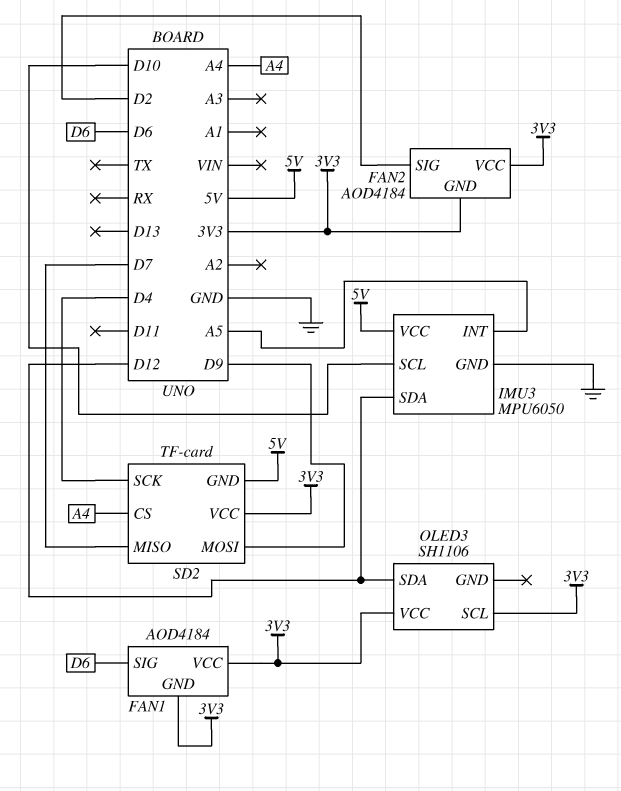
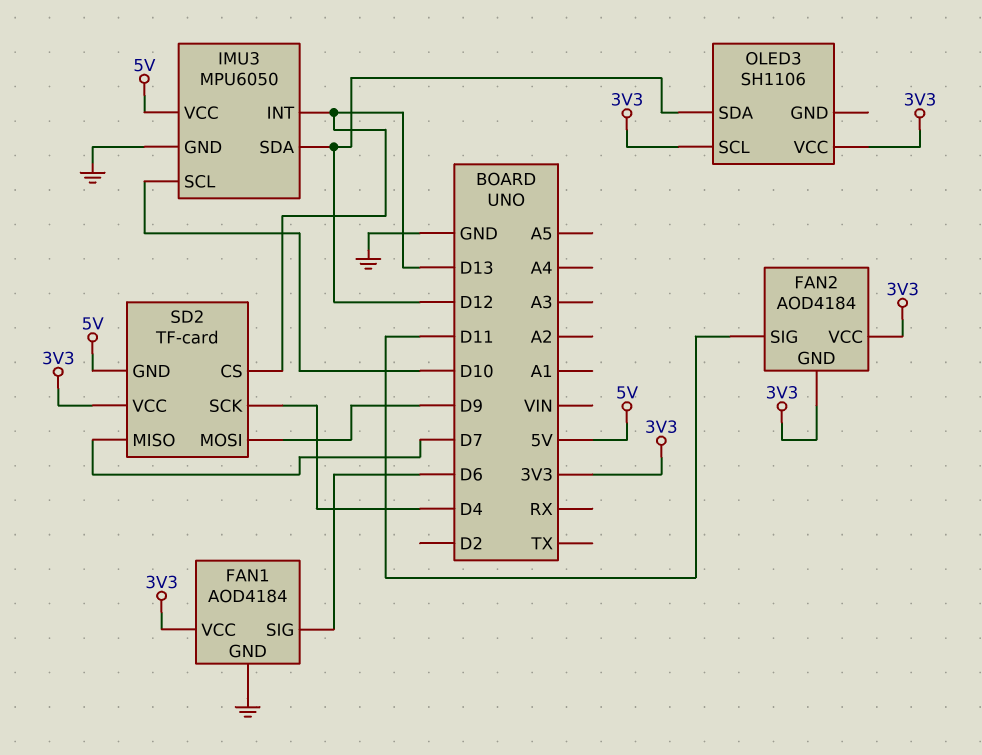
FAN1 pin GND: 3V3 -> GND
FAN2 pin SIG: D2 -> D11
IMU3 pin INT: A5 -> D13
SD2 pin CS: A4 -> D13

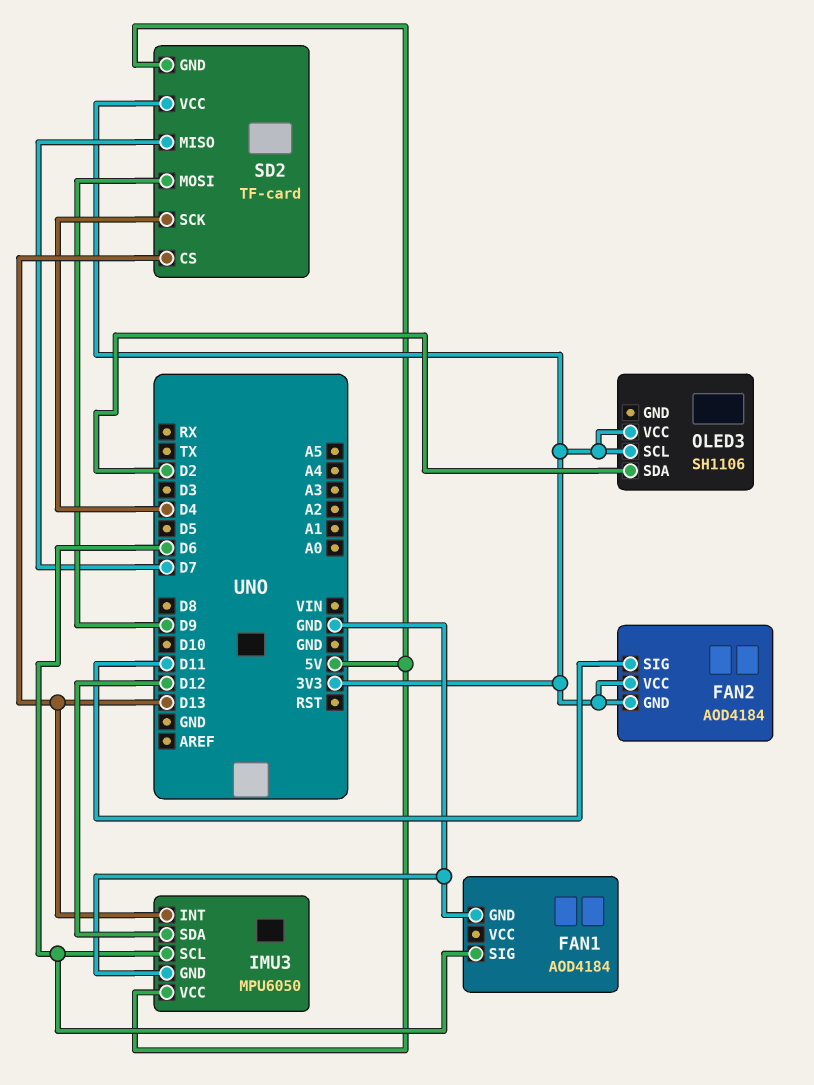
FAN1 pin VCC: 3V3 -> none
IMU3 pin SCL: D10 -> D6
OLED3 pin SDA: D12 -> D2

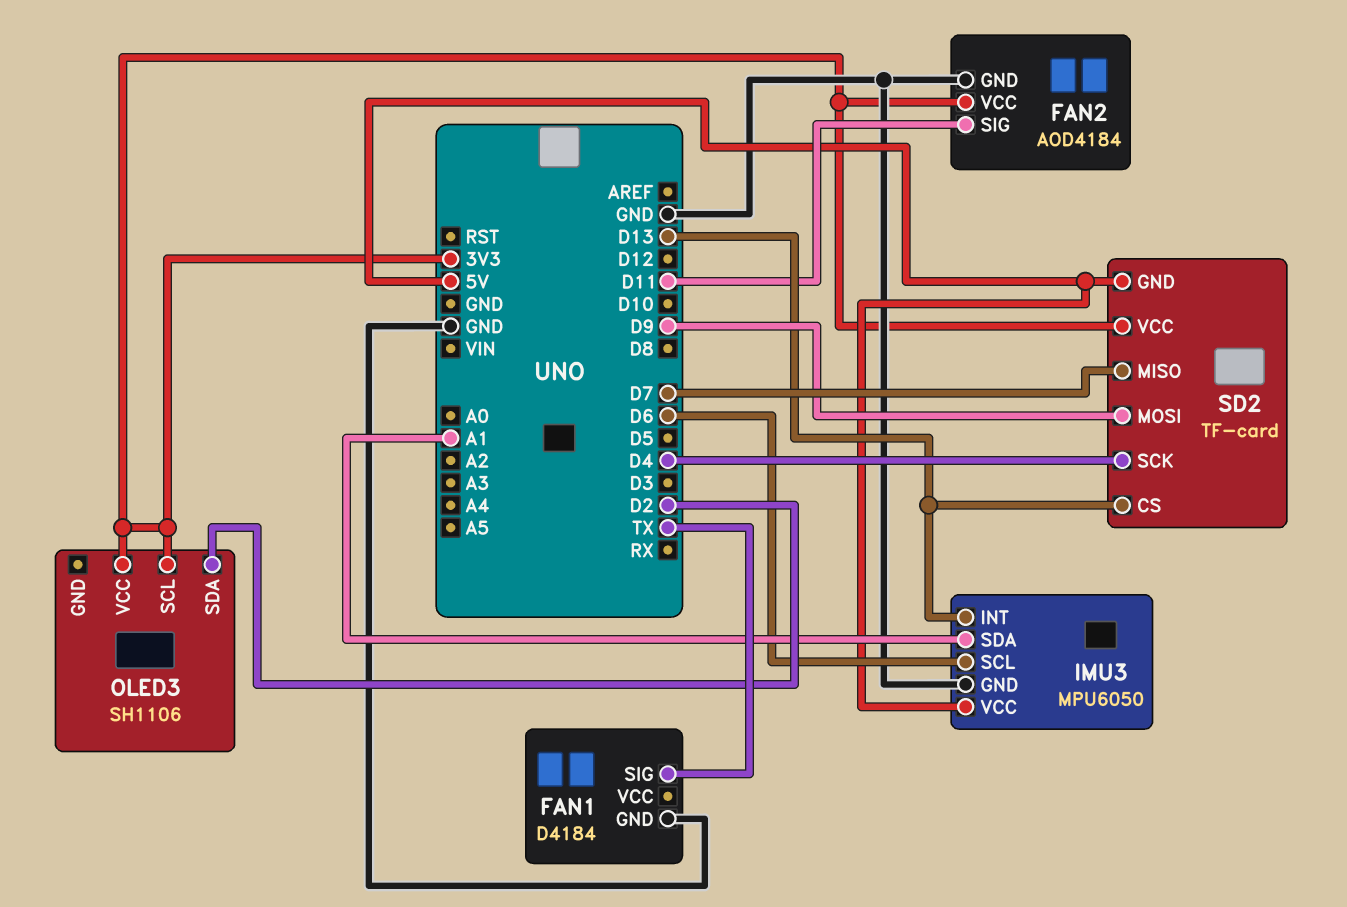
FAN1: AOD4184 -> D4184
FAN1 pin SIG: D6 -> TX
FAN2 pin GND: 3V3 -> GND
IMU3 pin SDA: D12 -> A1

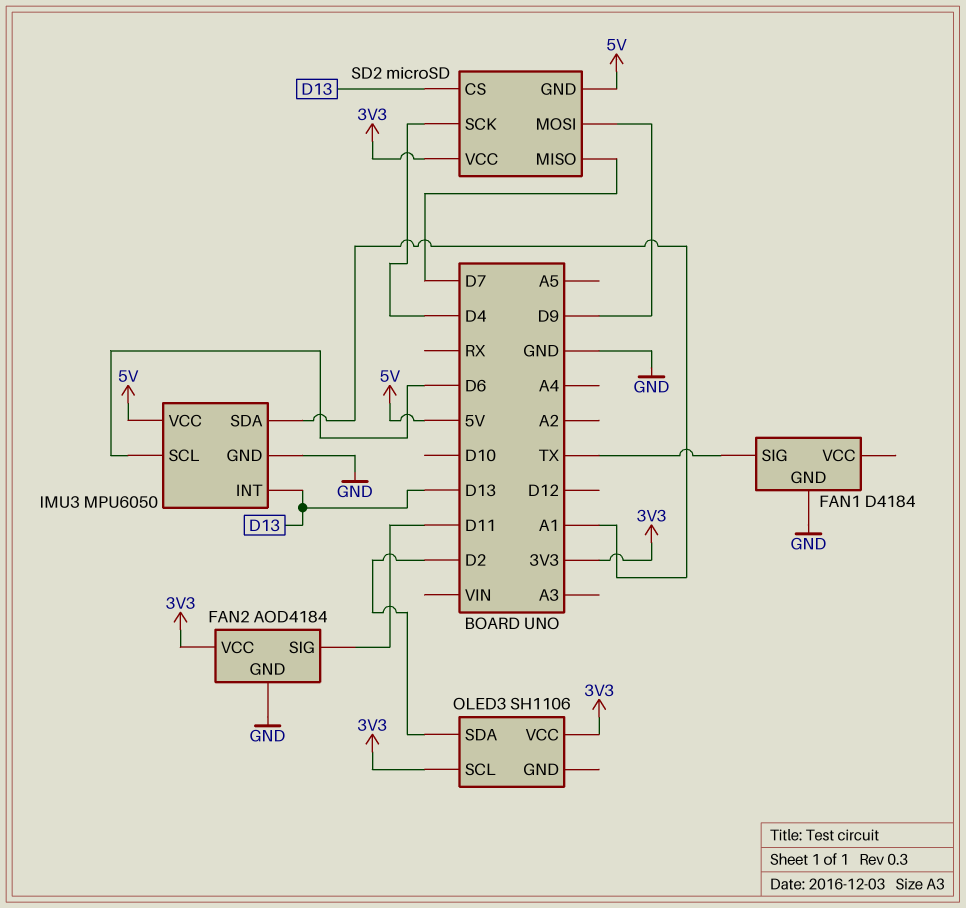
SD2: TF-card -> microSD

